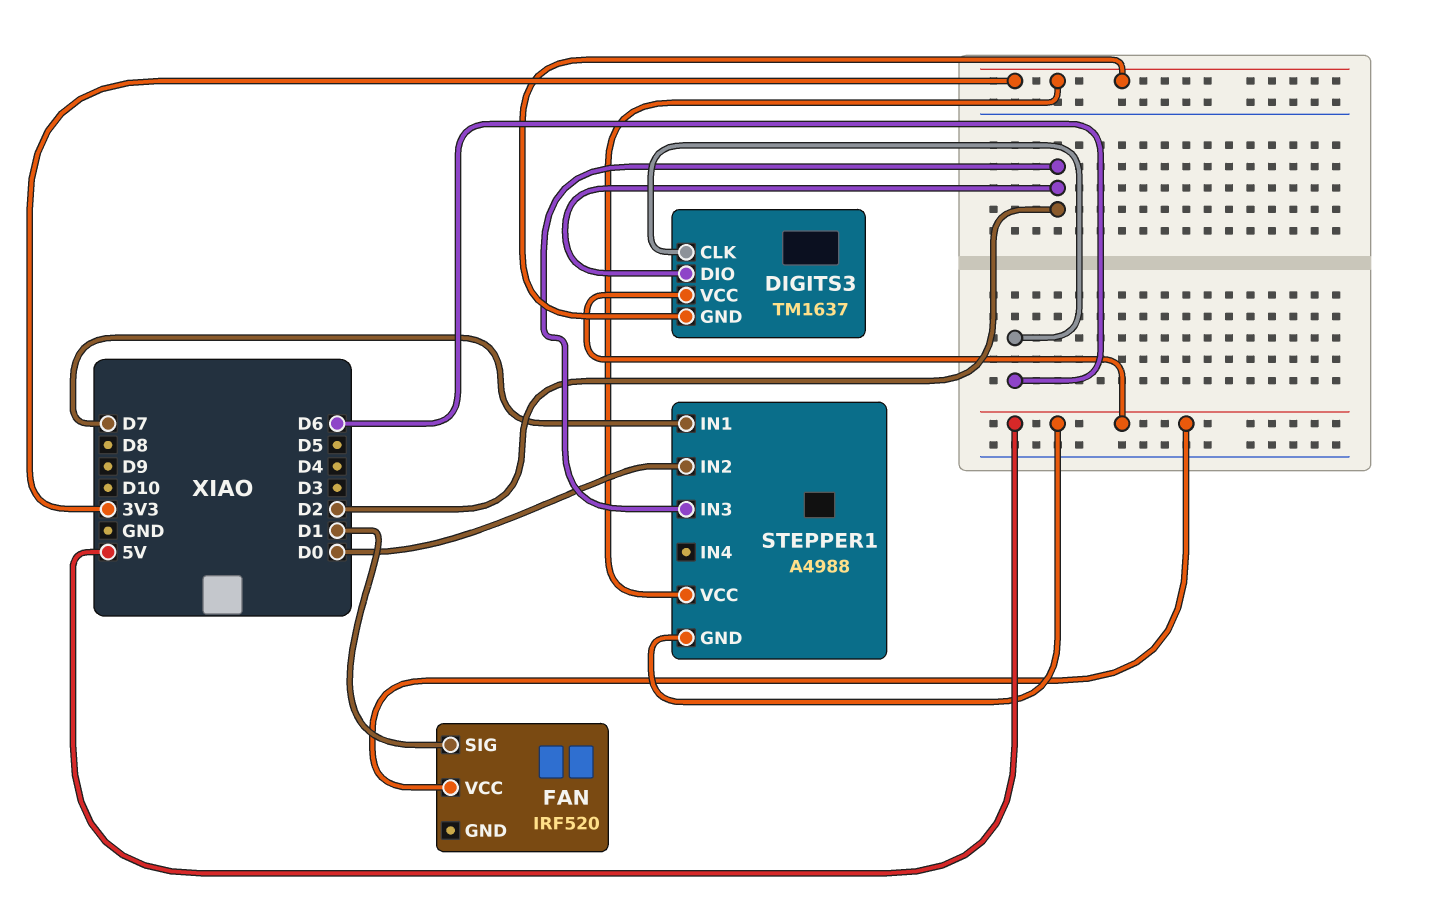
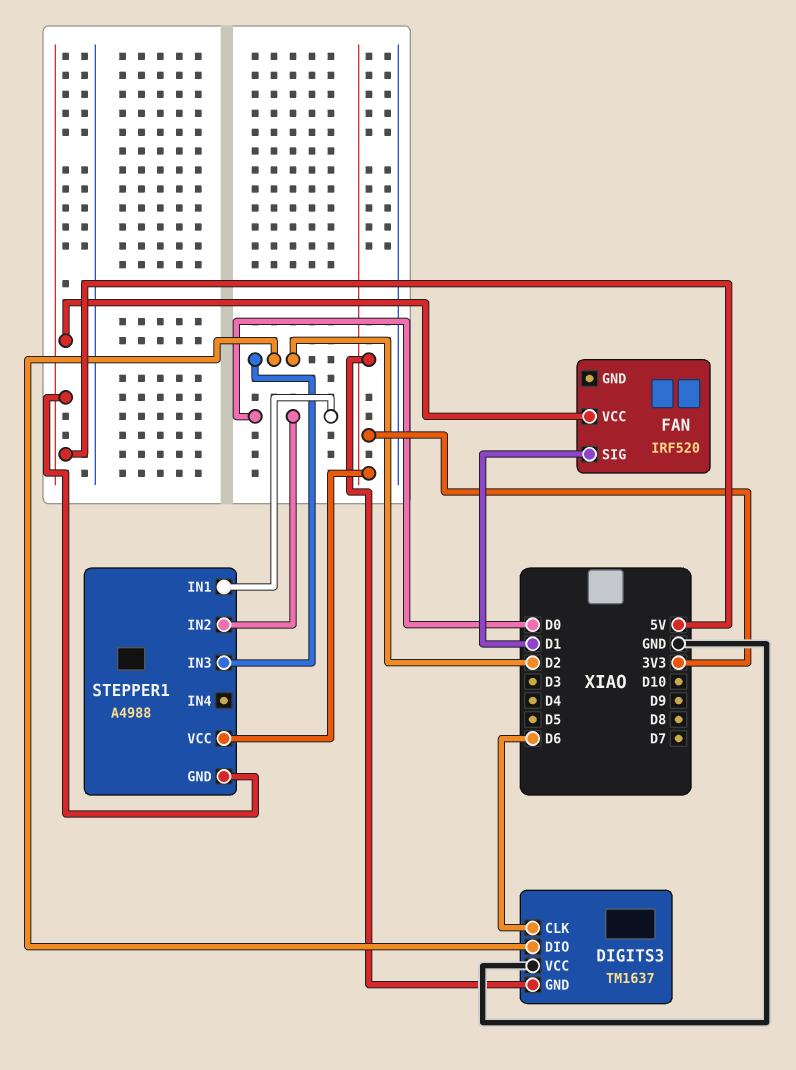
DIGITS3 pin VCC: 5V -> GND
STEPPER1 pin IN1: D7 -> D0

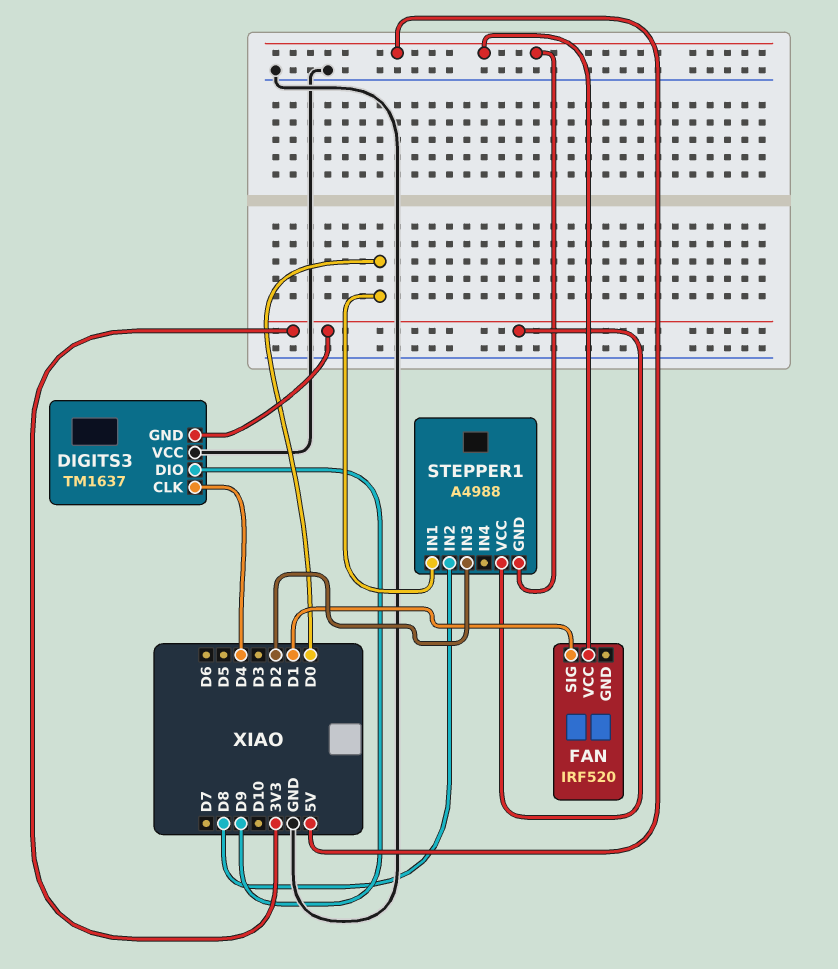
DIGITS3 pin CLK: D6 -> D4
DIGITS3 pin DIO: D2 -> D9
STEPPER1 pin IN2: D0 -> D8

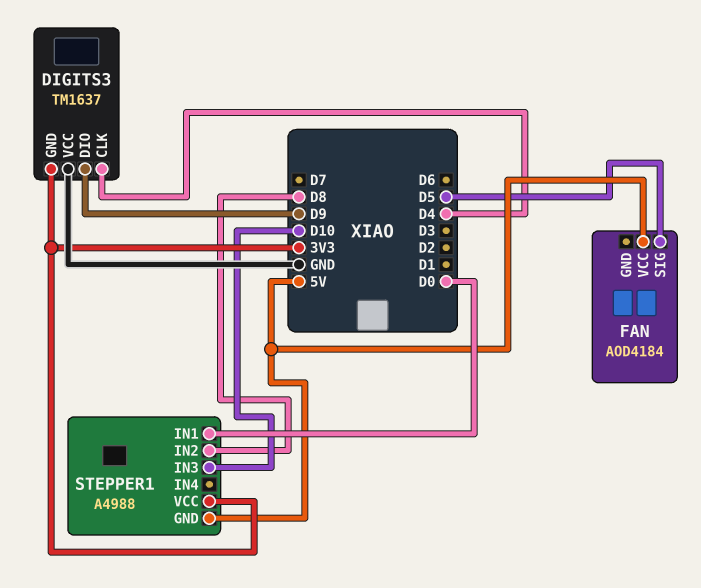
FAN: IRF520 -> AOD4184
FAN pin SIG: D1 -> D5
STEPPER1 pin IN3: D2 -> D10

